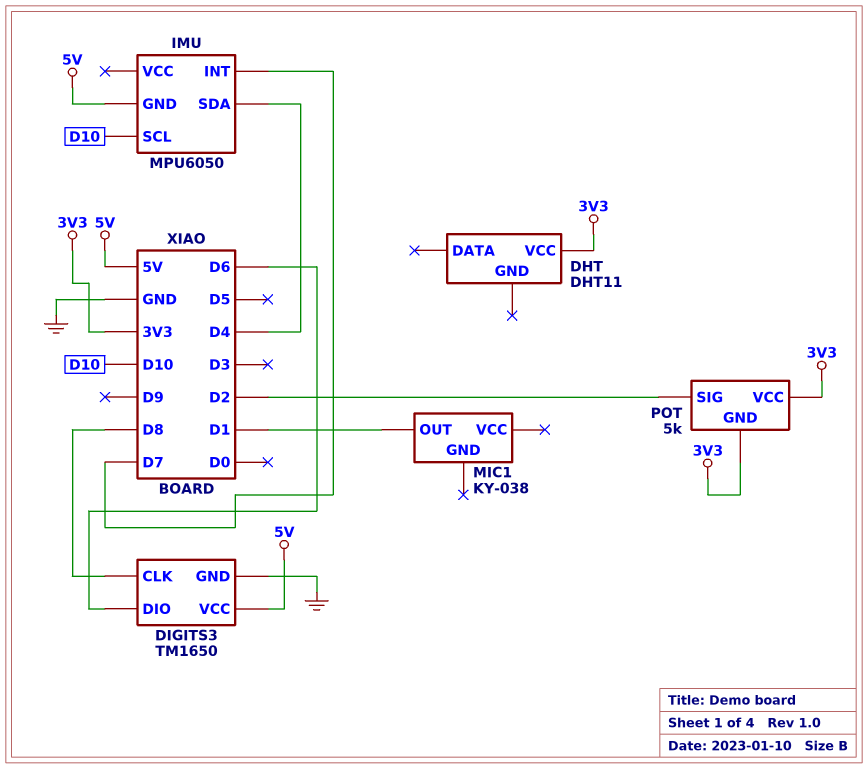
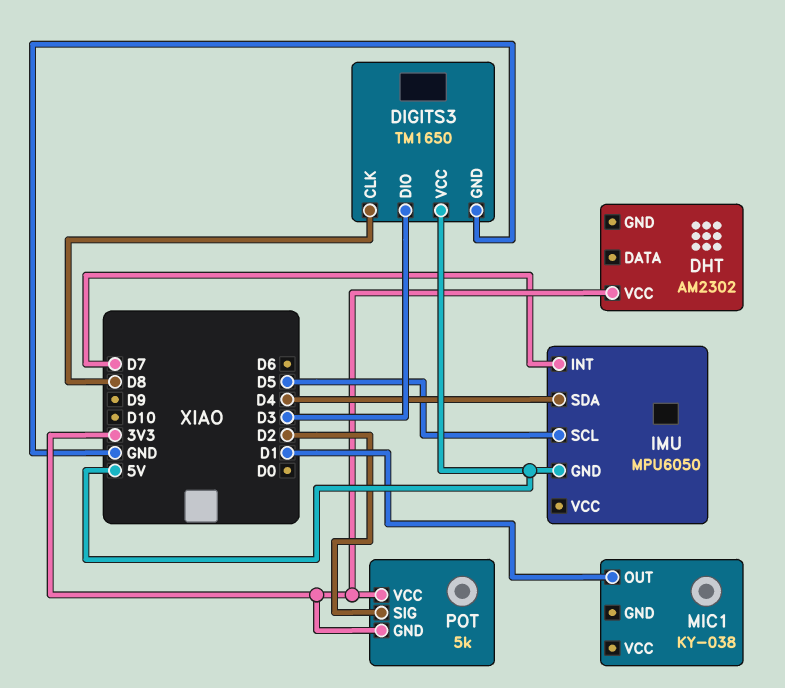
DHT: DHT11 -> AM2302
DIGITS3 pin DIO: D6 -> D3
IMU pin SCL: D10 -> D5

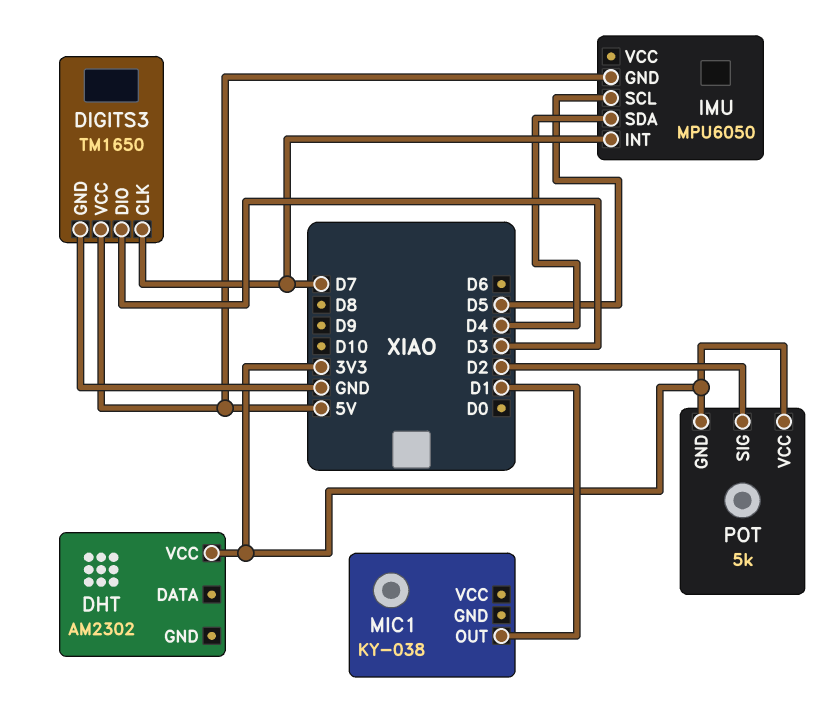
DIGITS3 pin CLK: D8 -> D7

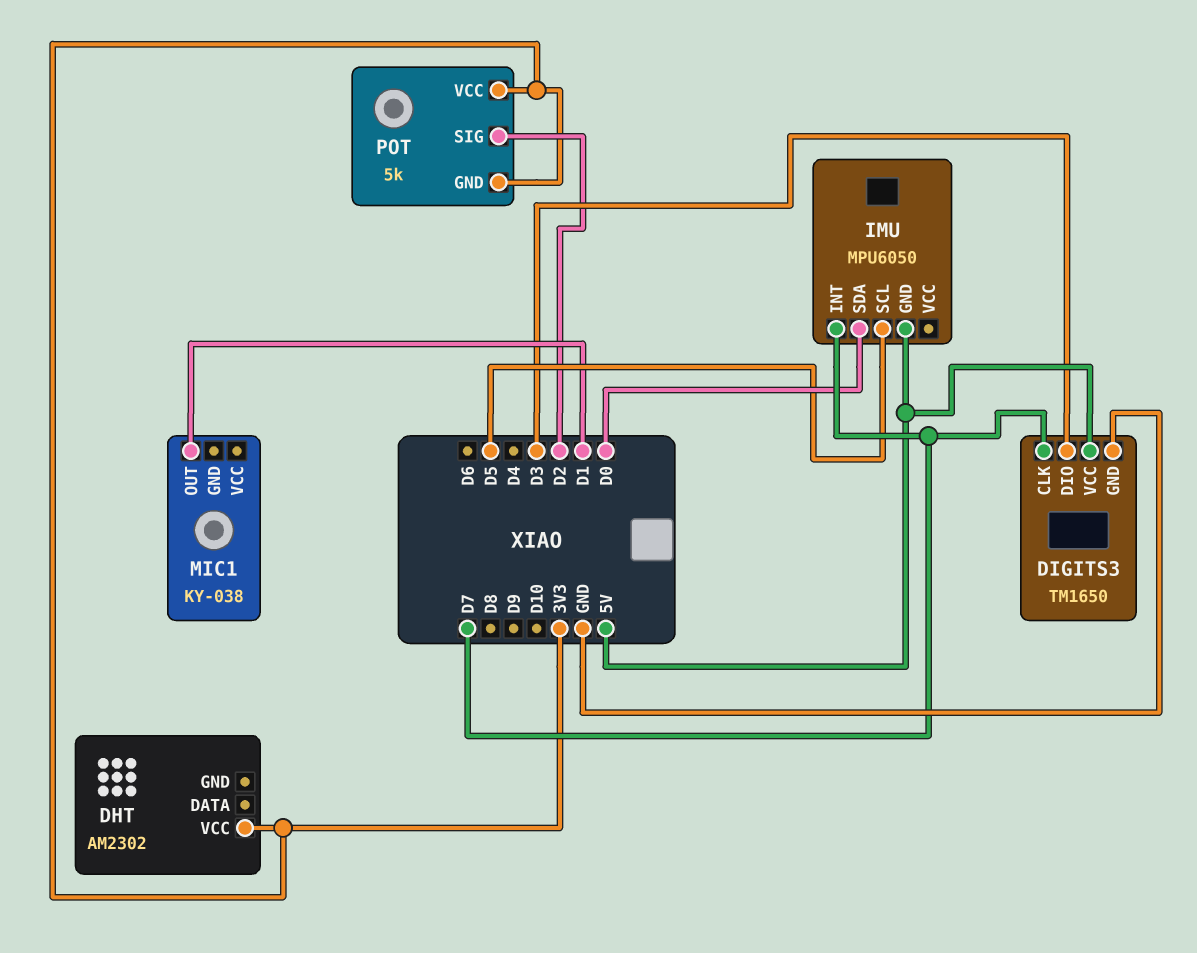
IMU pin SDA: D4 -> D0

